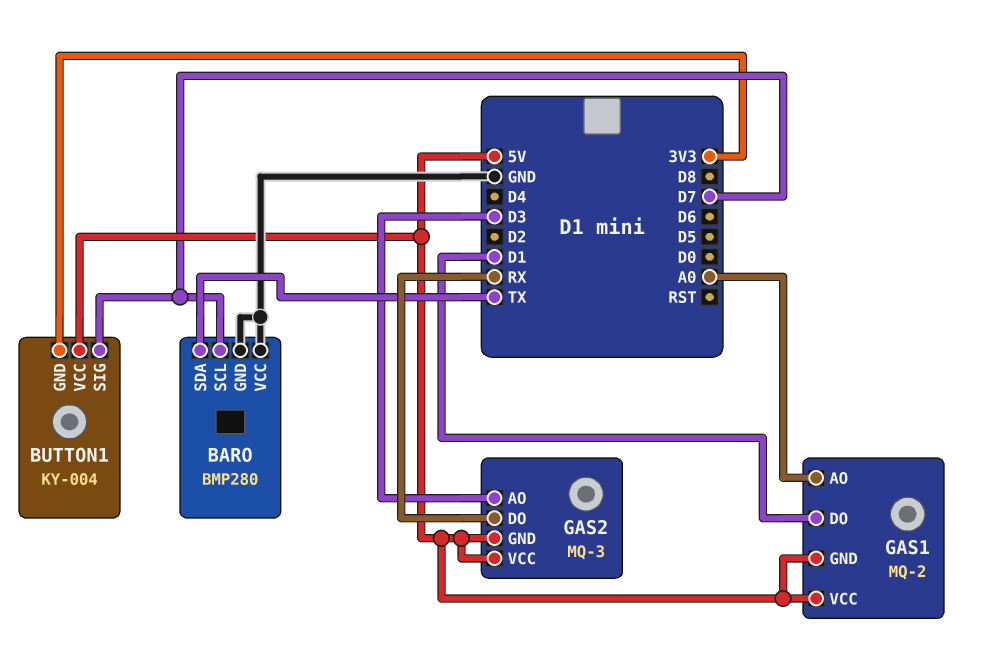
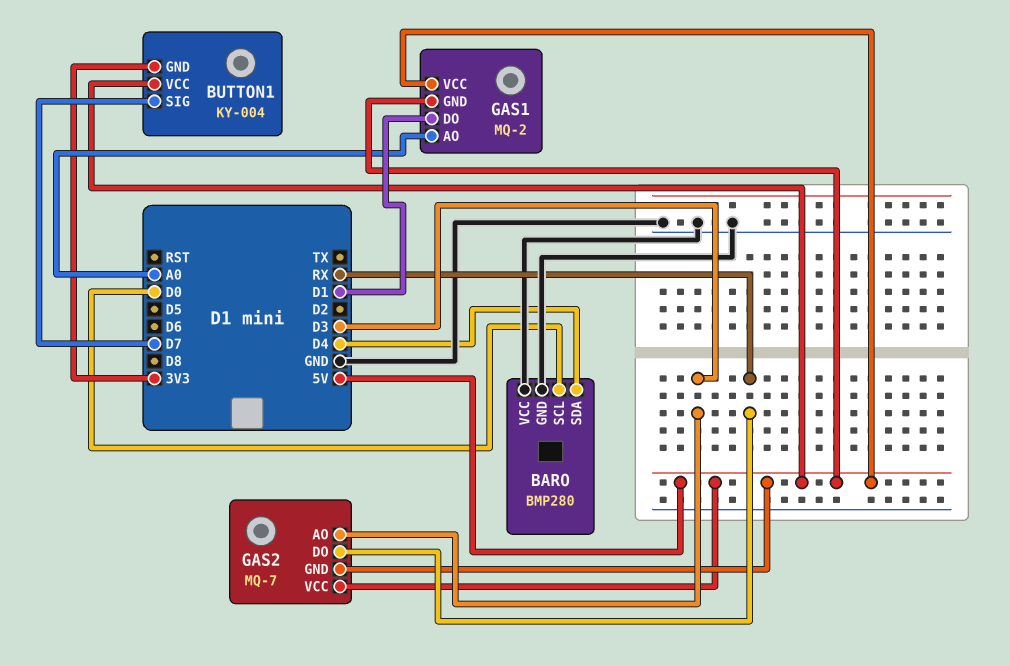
BARO pin SCL: D7 -> D0
BARO pin SDA: TX -> D4
GAS2: MQ-3 -> MQ-7

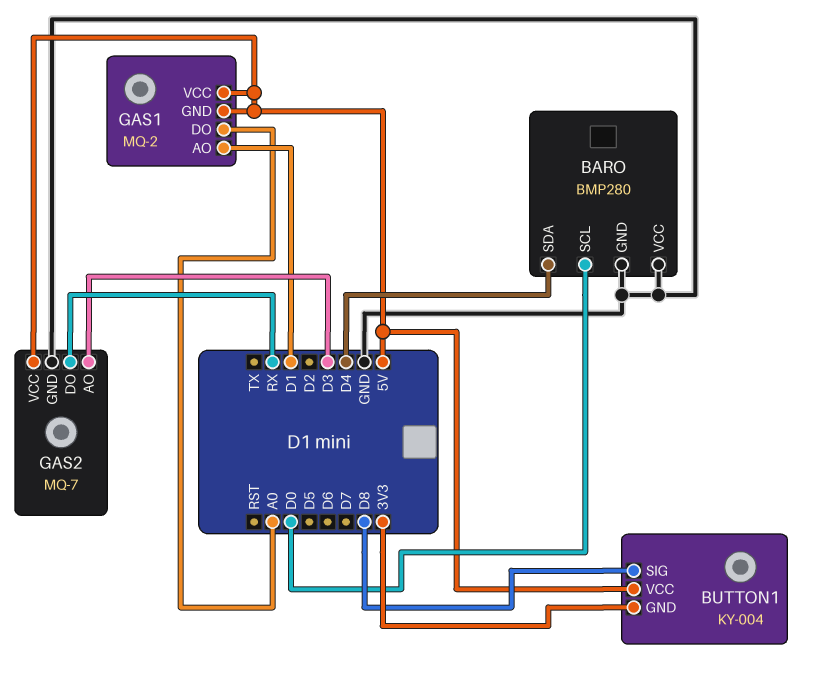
BUTTON1 pin SIG: D7 -> D8
GAS1 pin AO: A0 -> D1
GAS1 pin DO: D1 -> A0
GAS2 pin GND: 5V -> GND

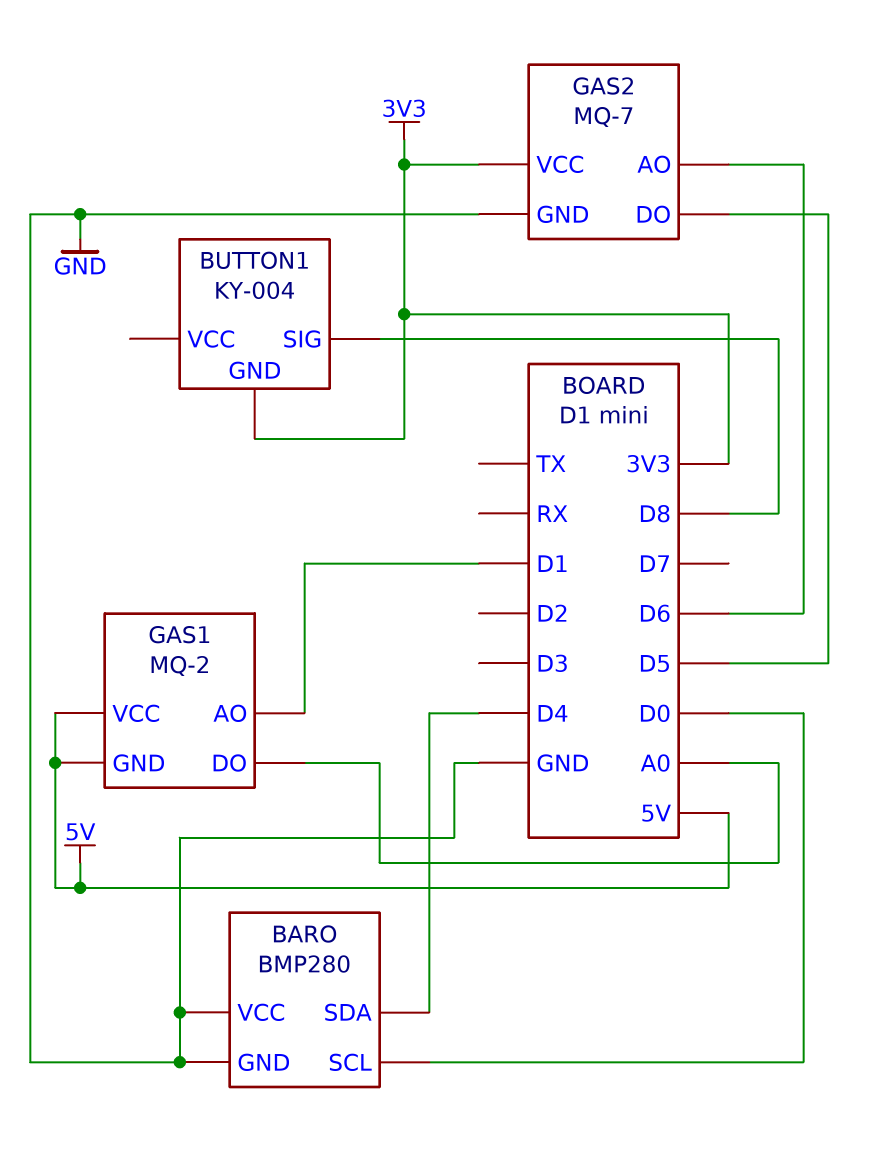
BUTTON1 pin VCC: 5V -> none
GAS2 pin AO: D3 -> D6
GAS2 pin DO: RX -> D5
GAS2 pin VCC: 5V -> 3V3

